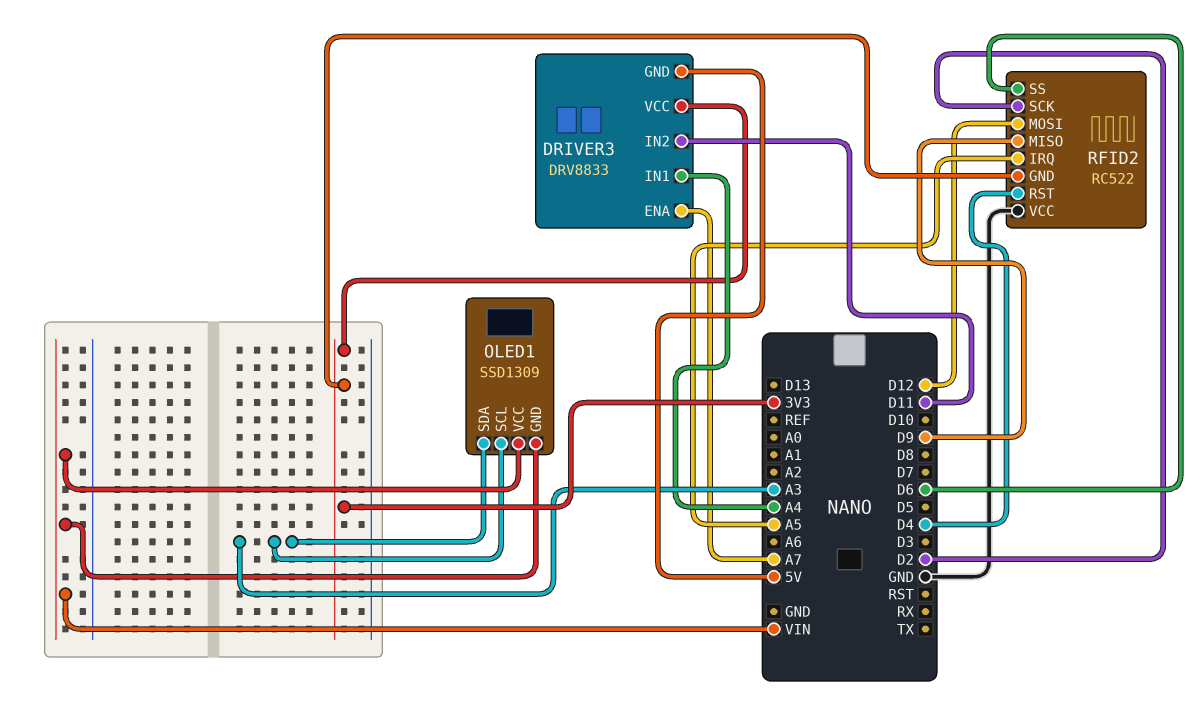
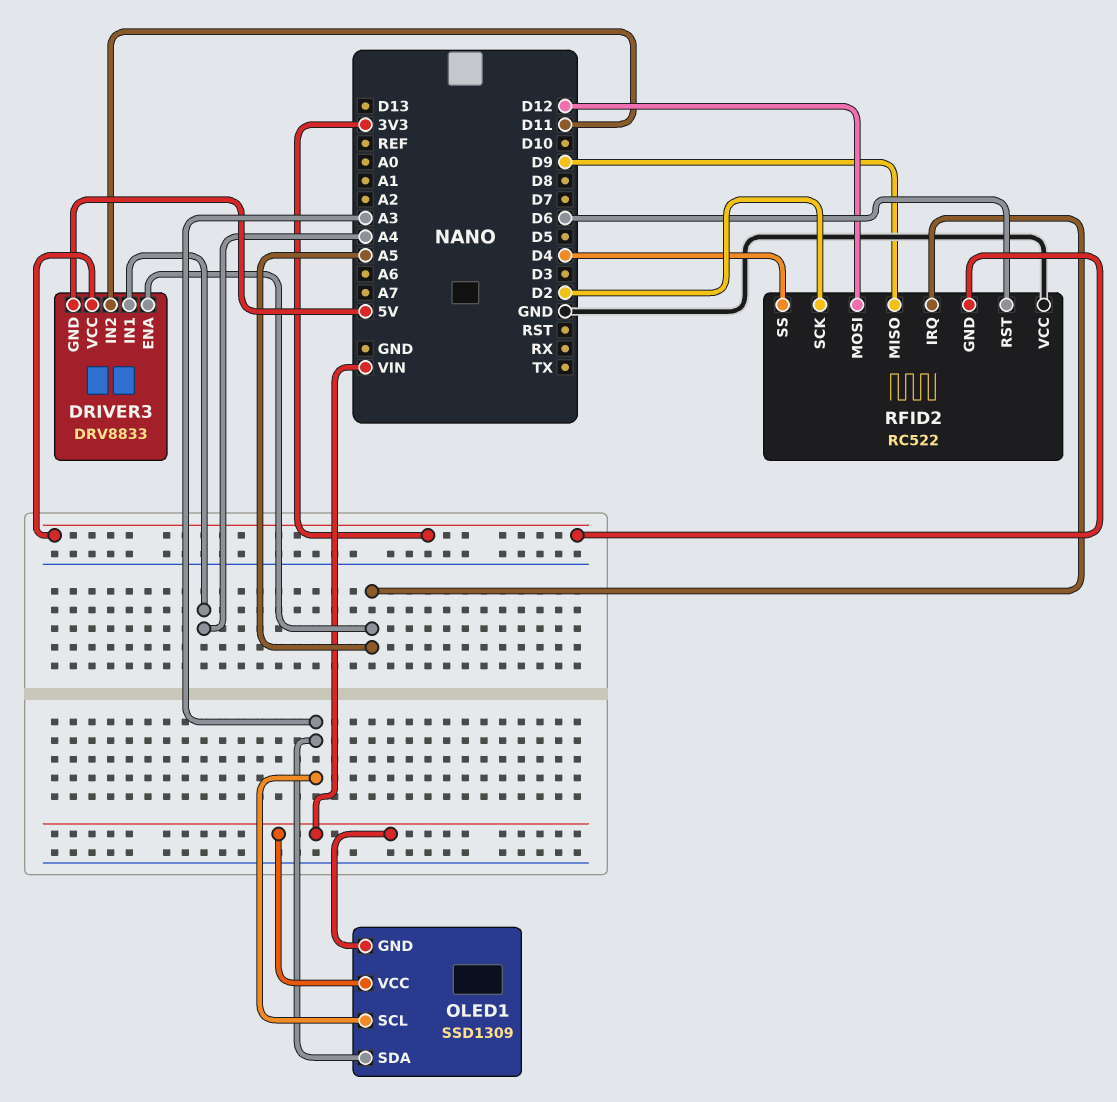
DRIVER3 pin ENA: A7 -> A5
RFID2 pin RST: D4 -> D6
RFID2 pin SS: D6 -> D4

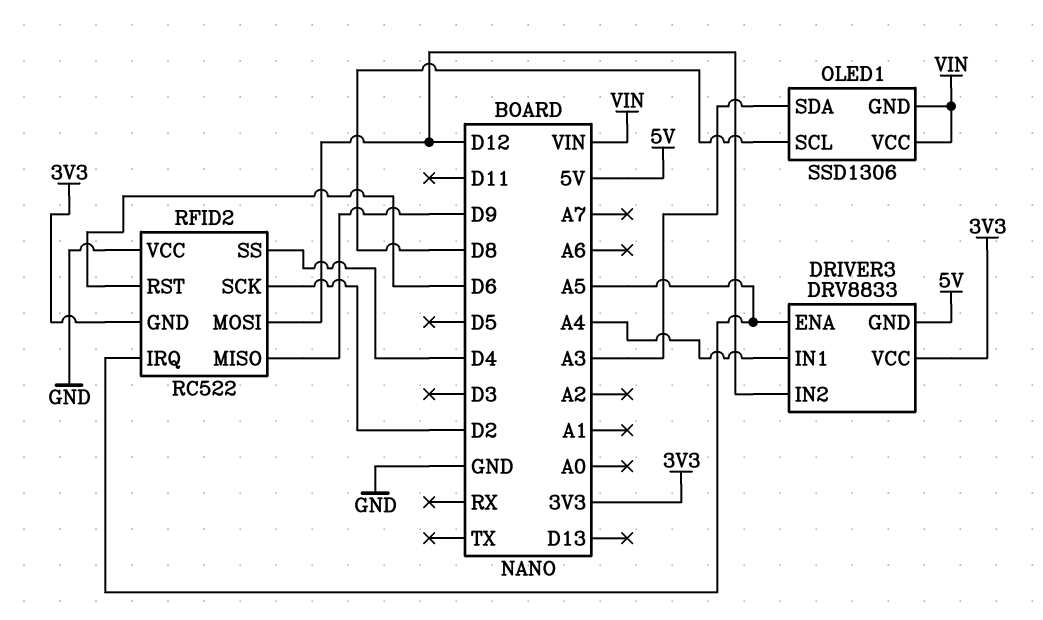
DRIVER3 pin IN2: D11 -> D12
OLED1: SSD1309 -> SSD1306
OLED1 pin SCL: A3 -> D8

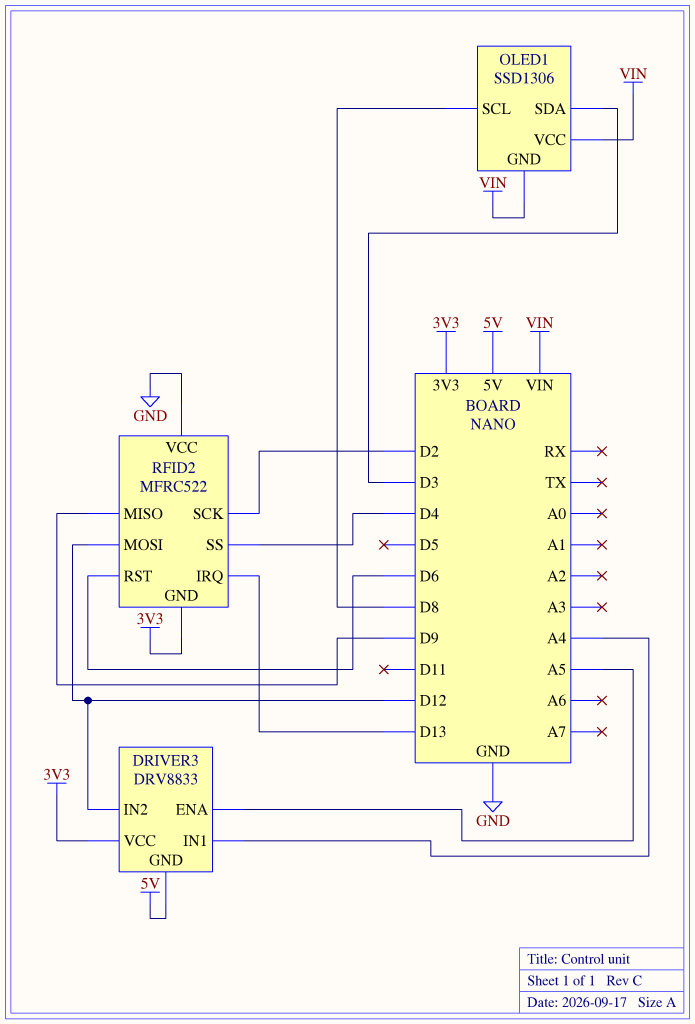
OLED1 pin SDA: A3 -> D3
RFID2: RC522 -> MFRC522
RFID2 pin IRQ: A5 -> D13

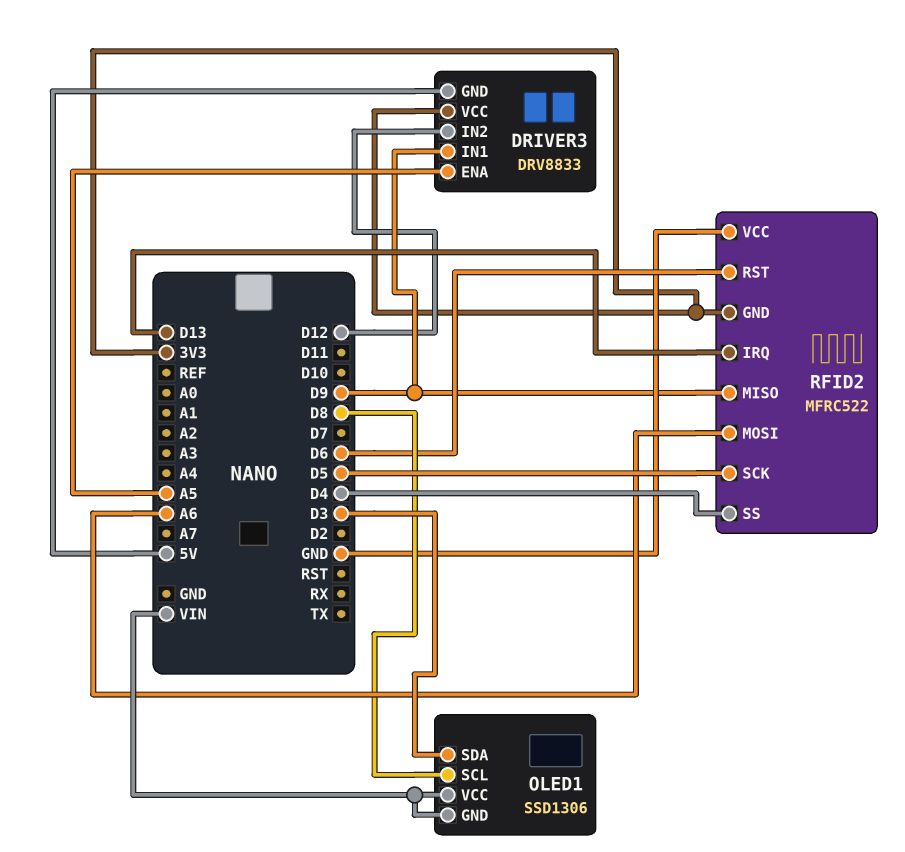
DRIVER3 pin IN1: A4 -> D9
RFID2 pin MOSI: D12 -> A6
RFID2 pin SCK: D2 -> D5

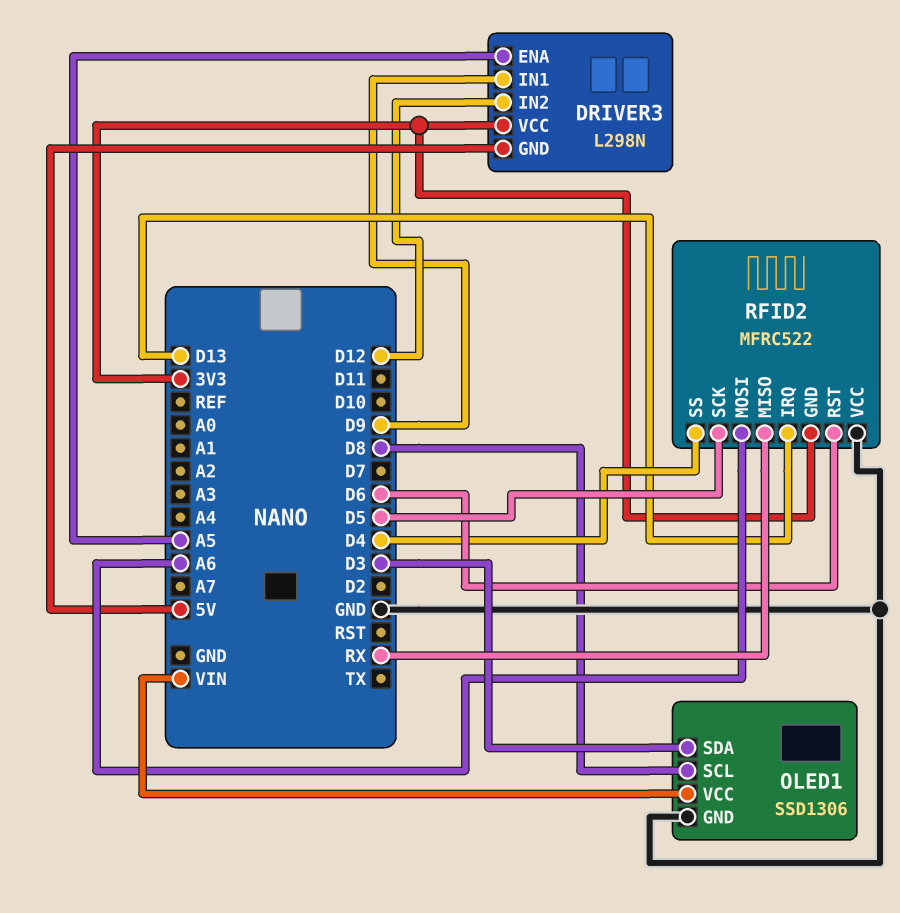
DRIVER3: DRV8833 -> L298N
OLED1 pin GND: VIN -> GND
RFID2 pin MISO: D9 -> RX

